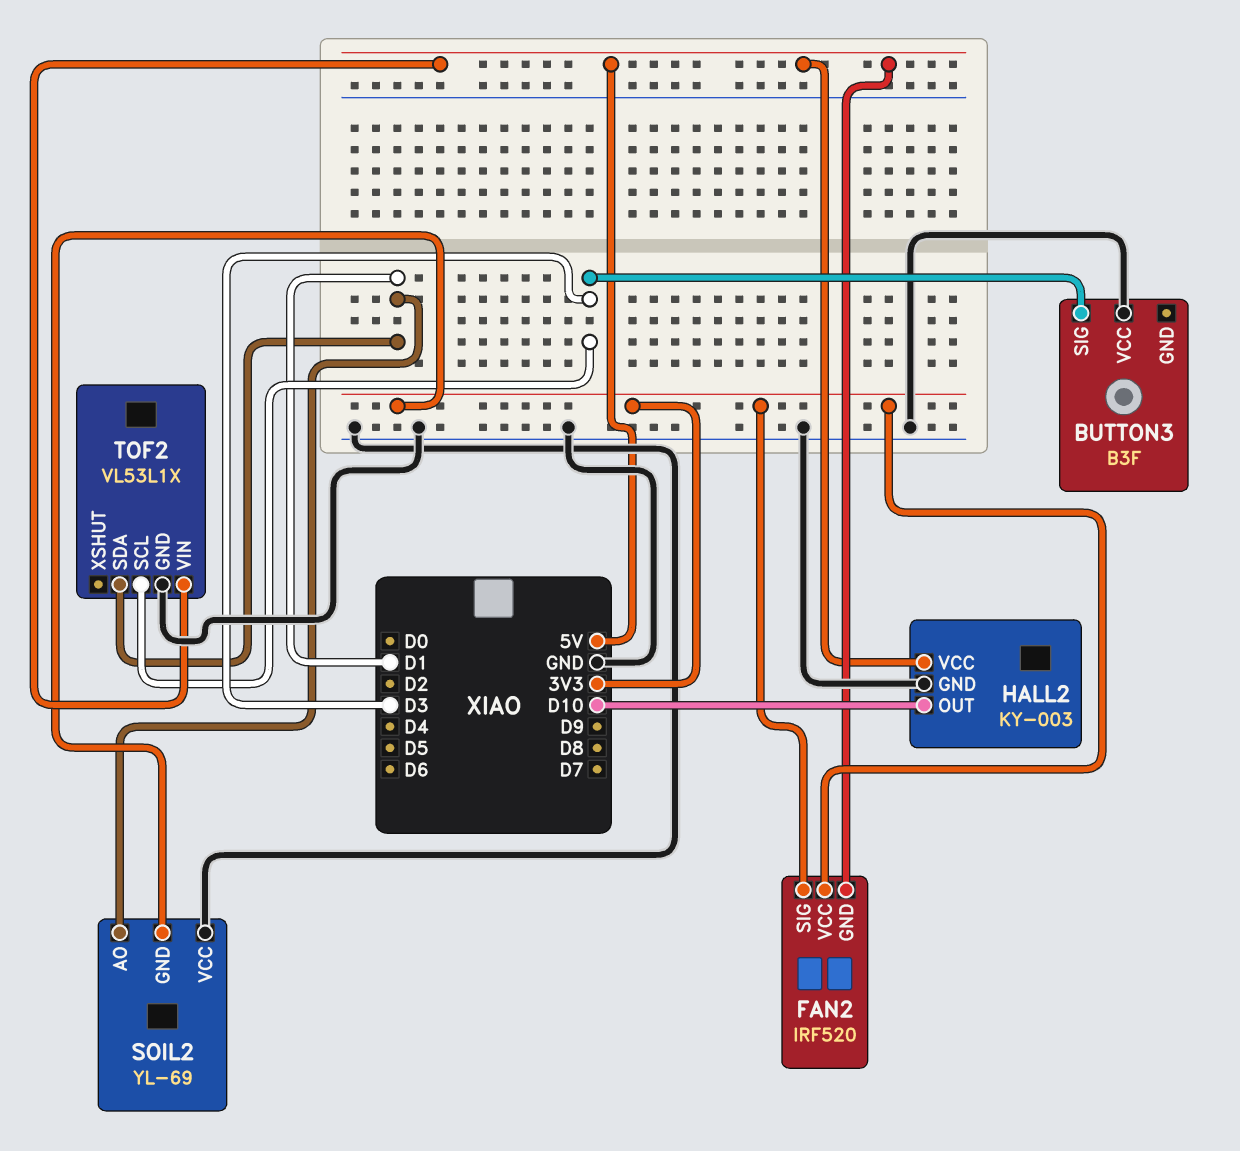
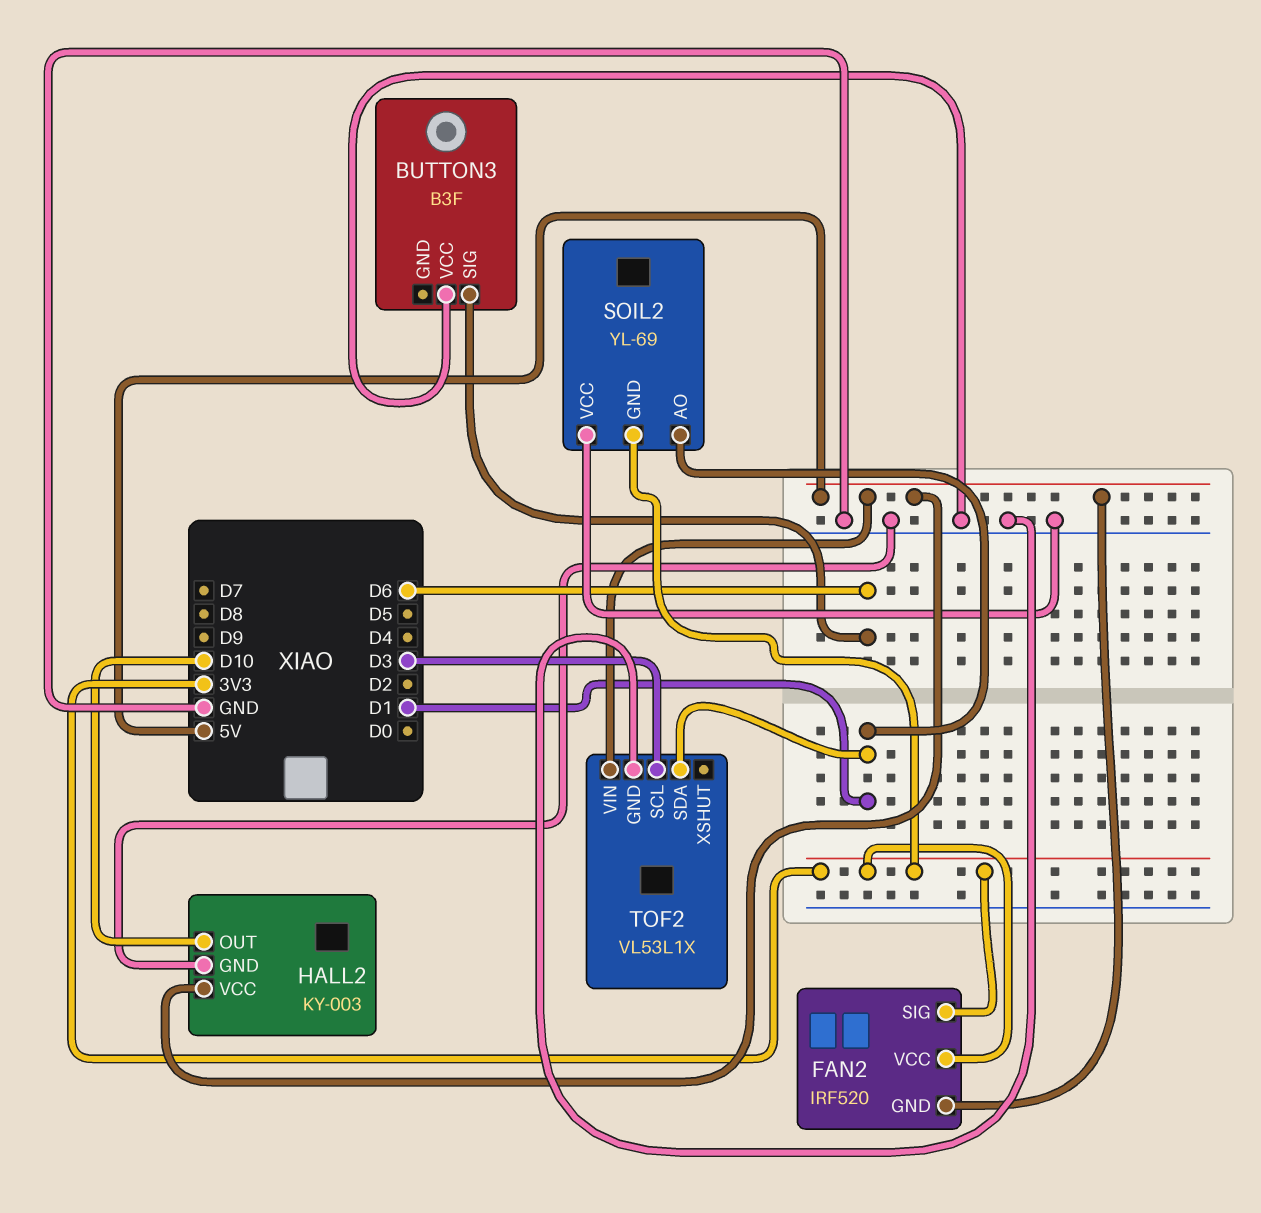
BUTTON3 pin SIG: D3 -> D6

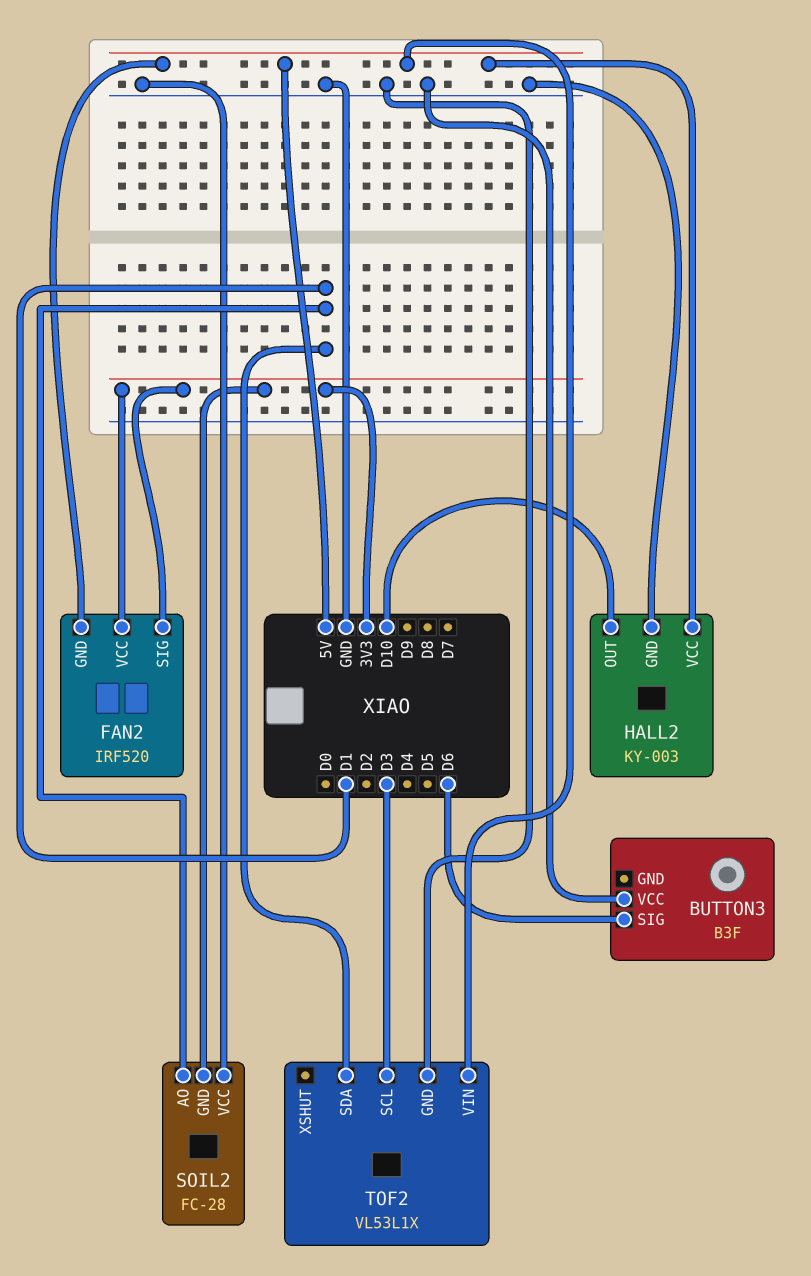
SOIL2: YL-69 -> FC-28

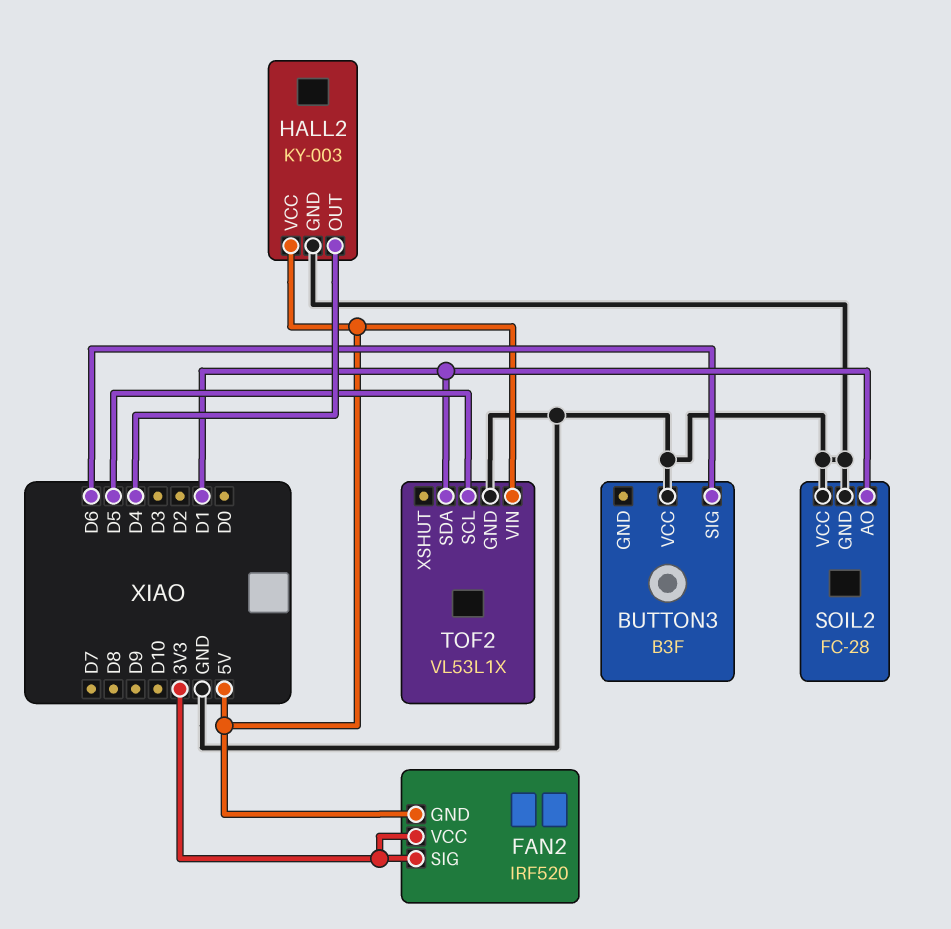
HALL2 pin OUT: D10 -> D4
SOIL2 pin GND: 3V3 -> GND
TOF2 pin SCL: D3 -> D5

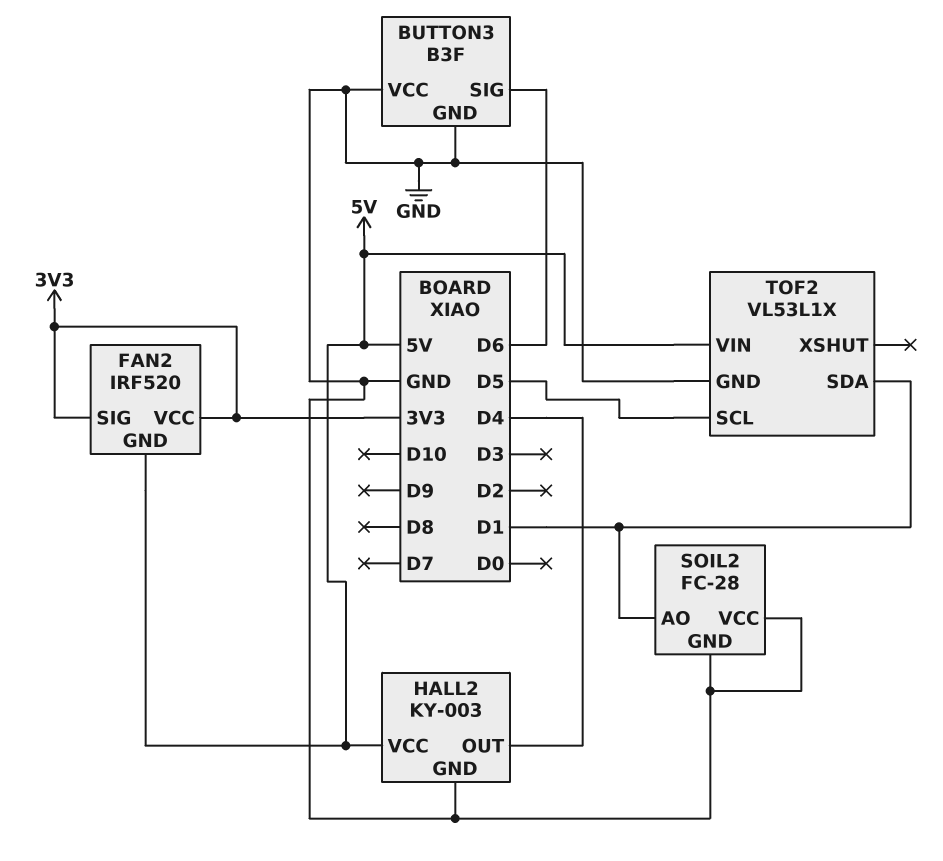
BUTTON3 pin GND: none -> GND

